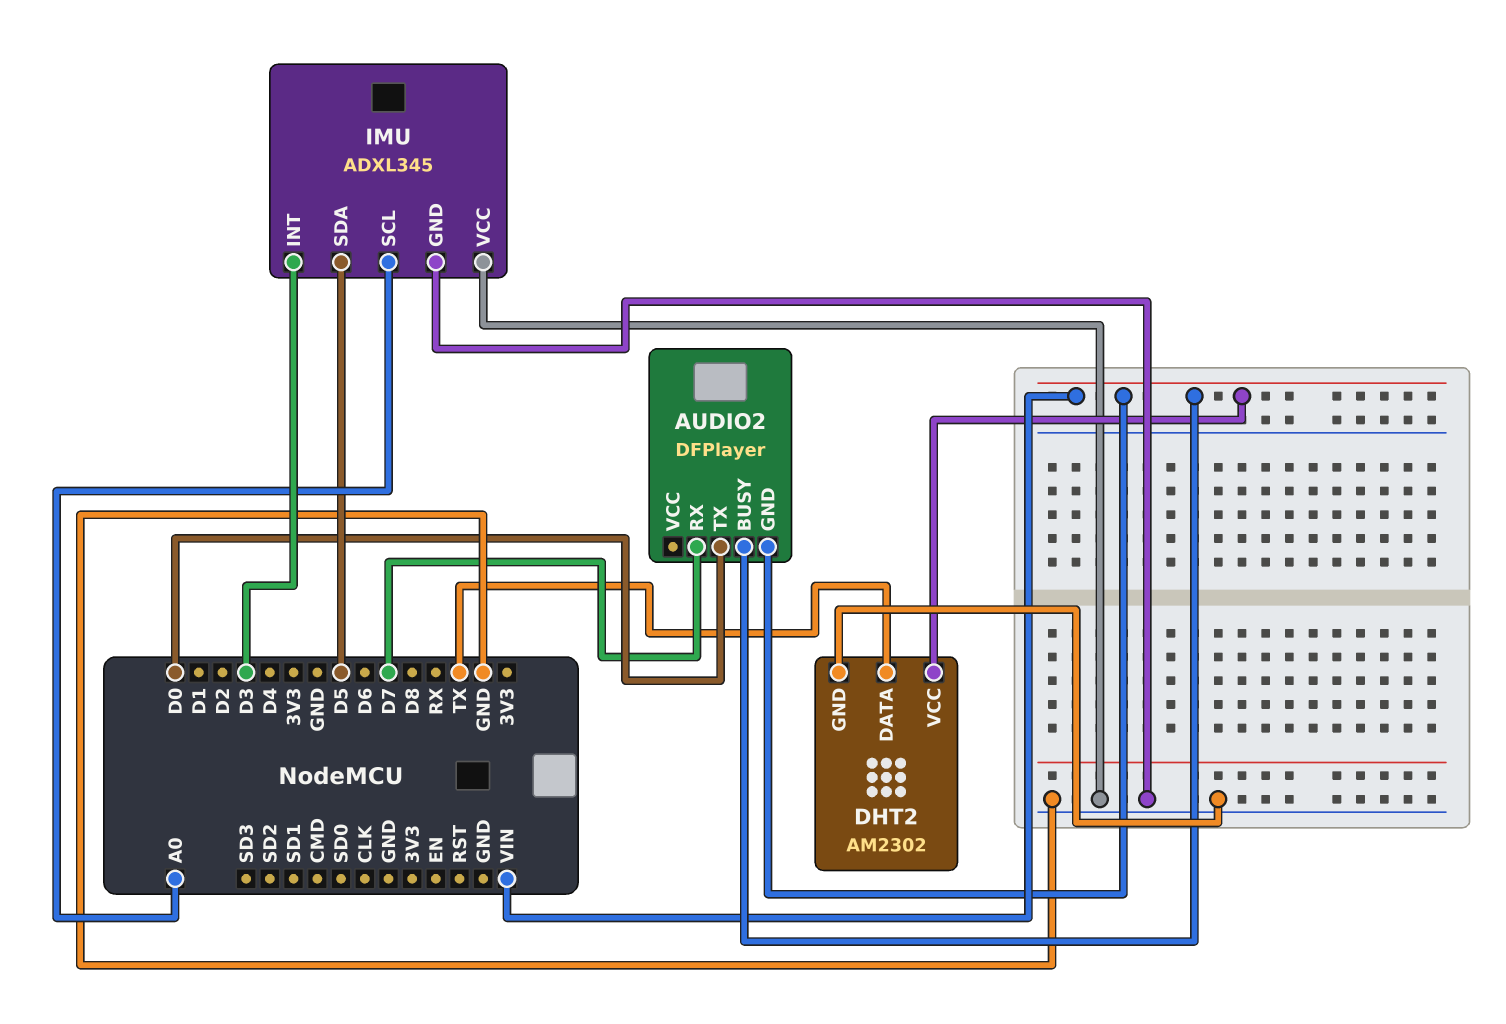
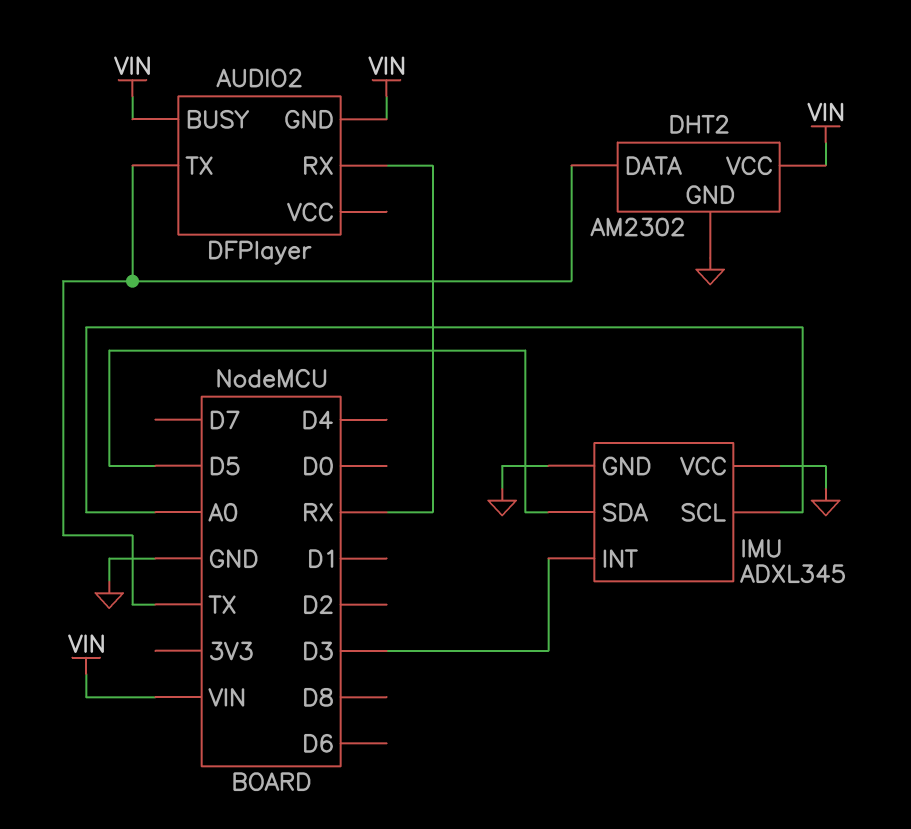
AUDIO2 pin RX: D7 -> RX
AUDIO2 pin TX: D0 -> TX

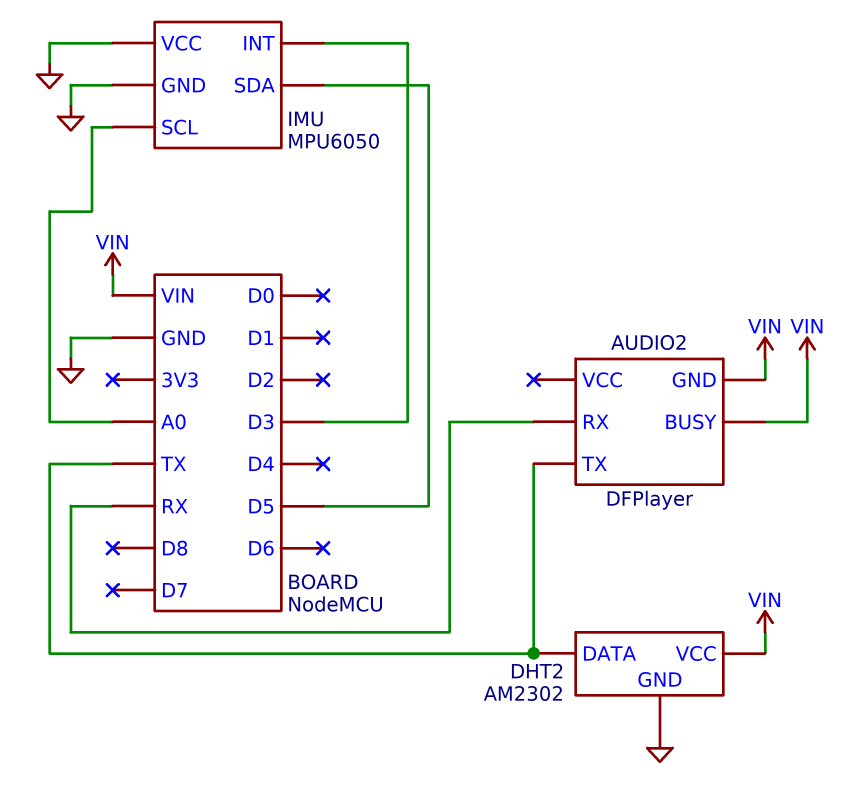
IMU: ADXL345 -> MPU6050

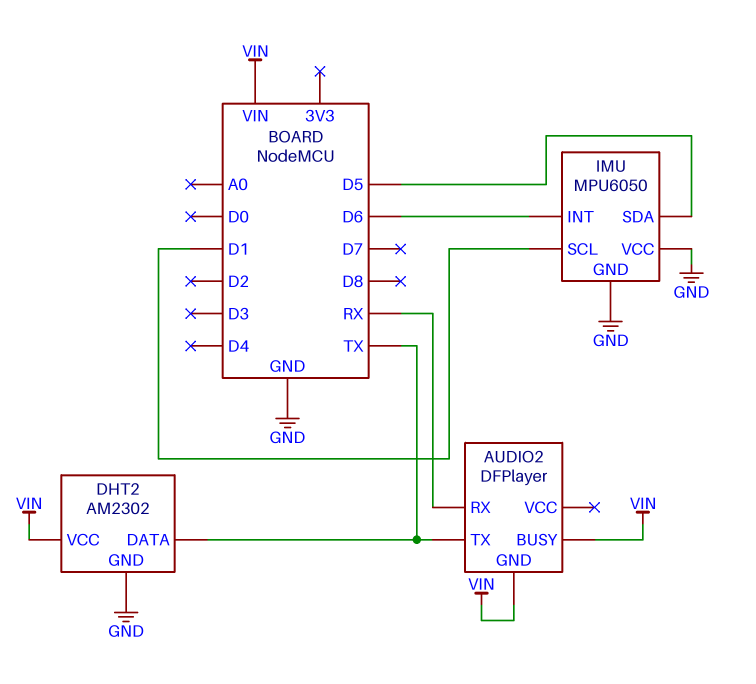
IMU pin INT: D3 -> D6
IMU pin SCL: A0 -> D1

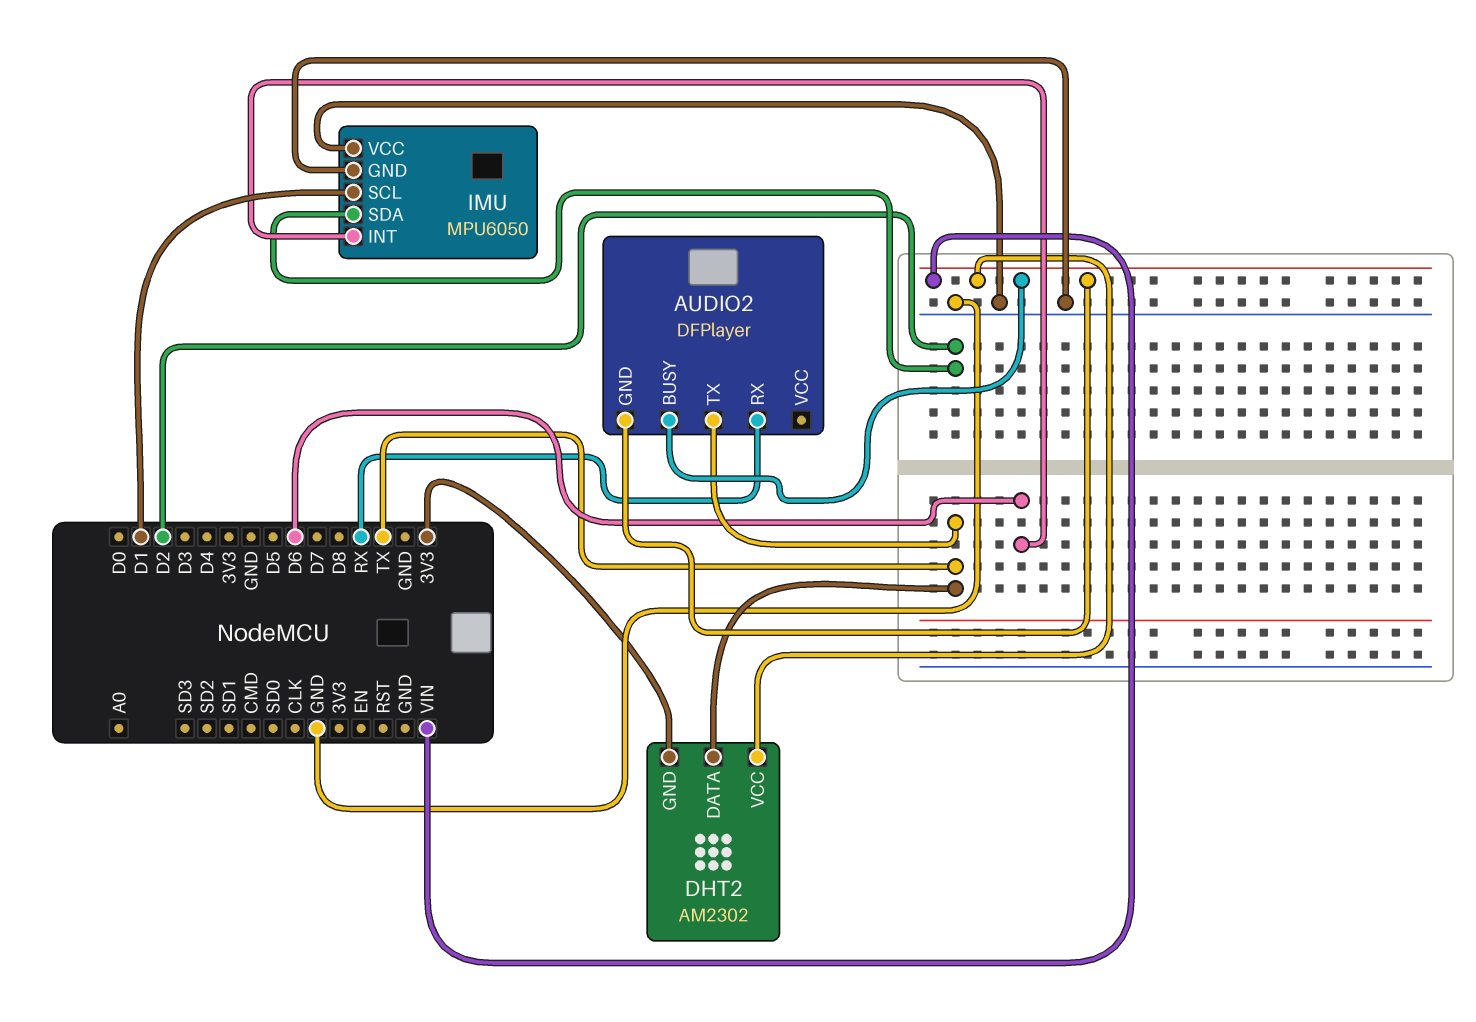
DHT2 pin GND: GND -> 3V3
IMU pin SDA: D5 -> D2

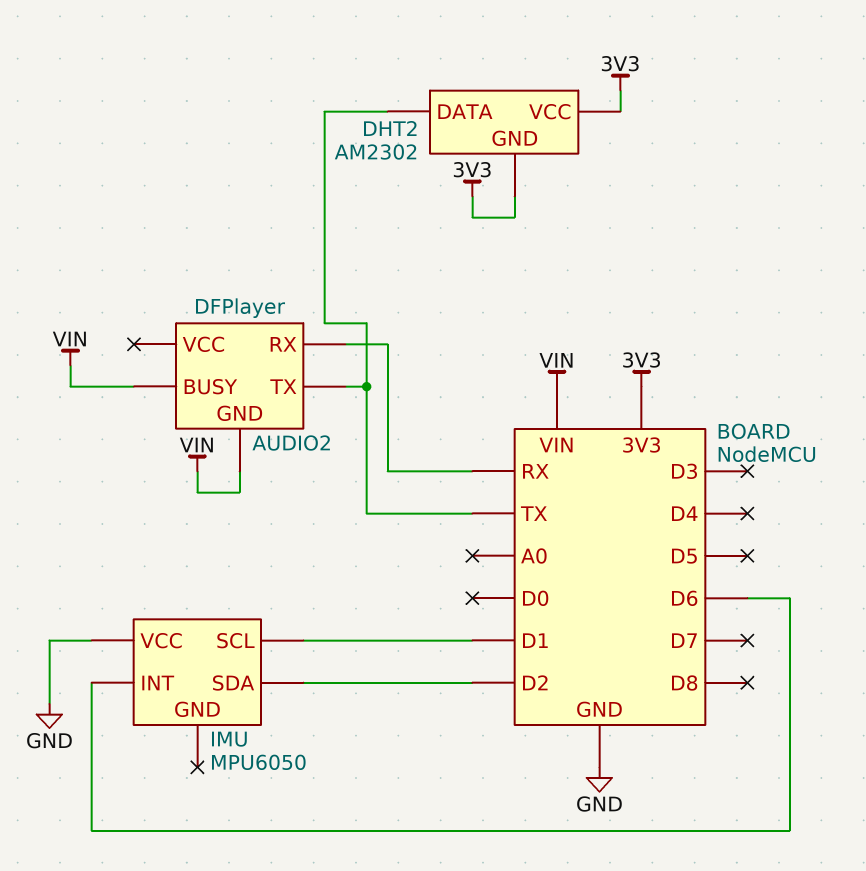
DHT2 pin VCC: VIN -> 3V3
IMU pin GND: GND -> none

